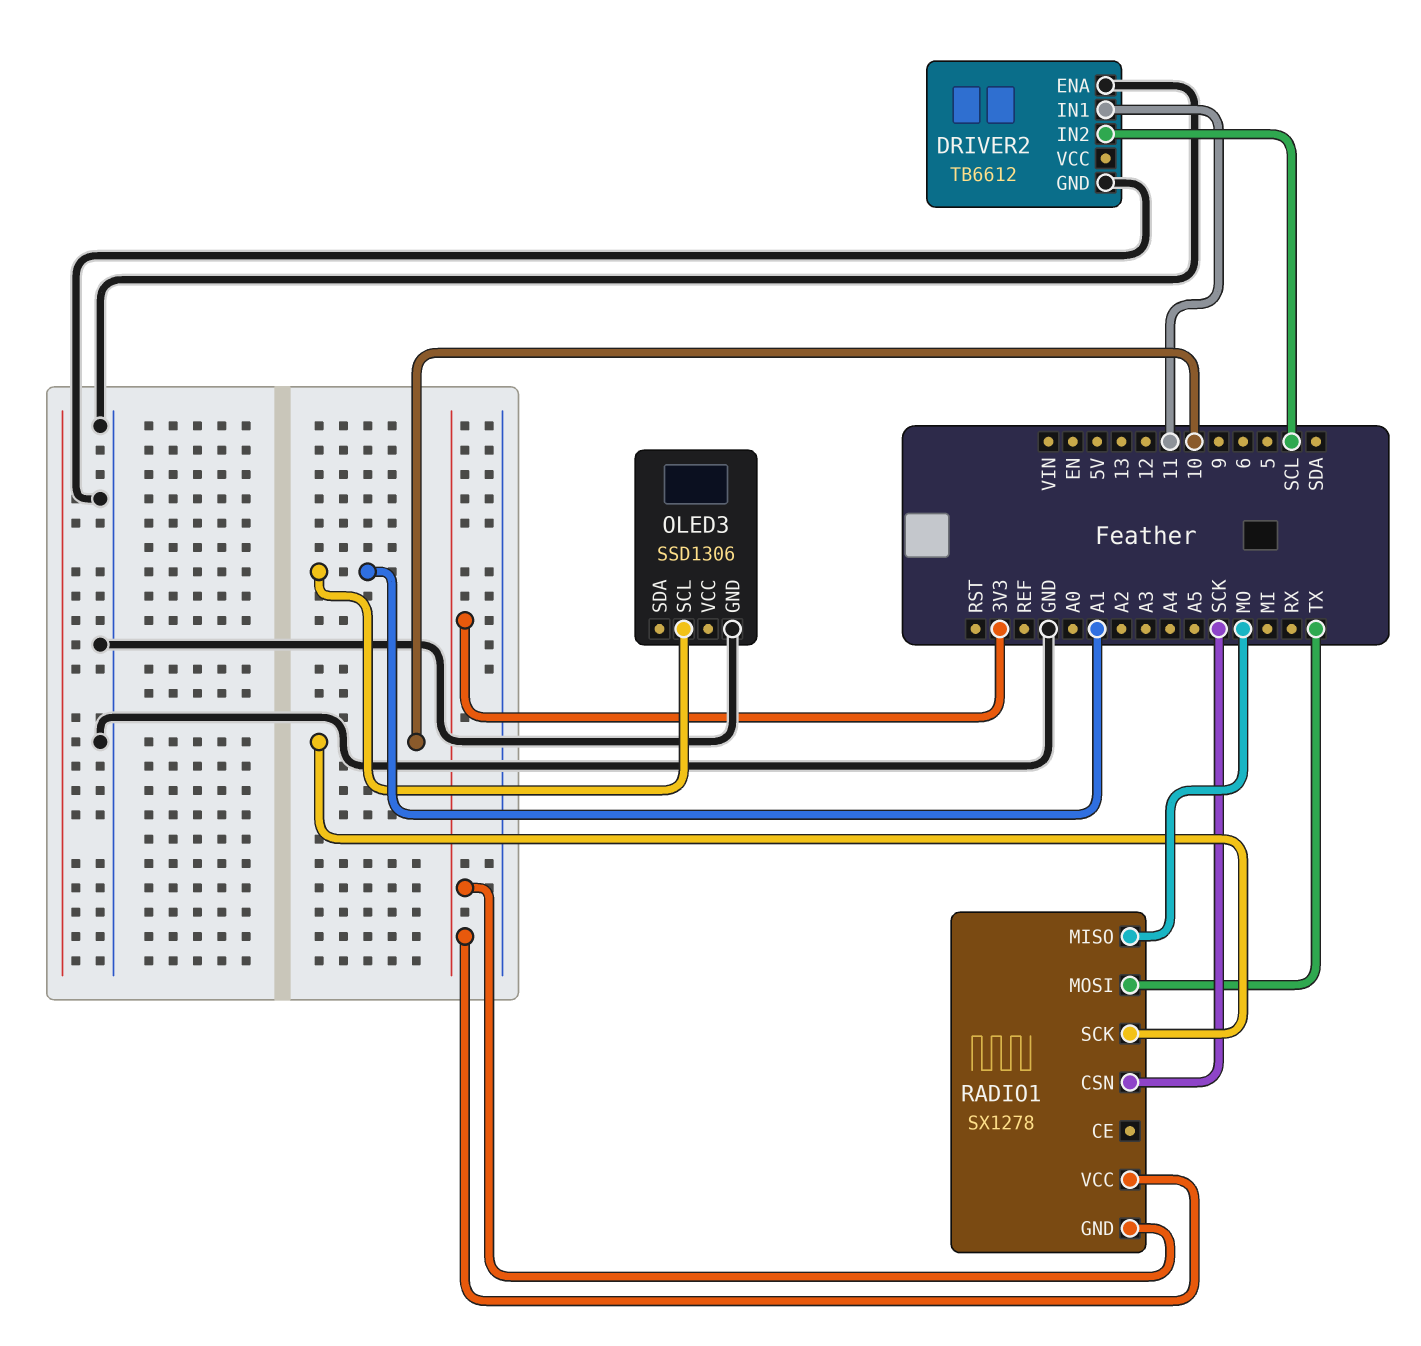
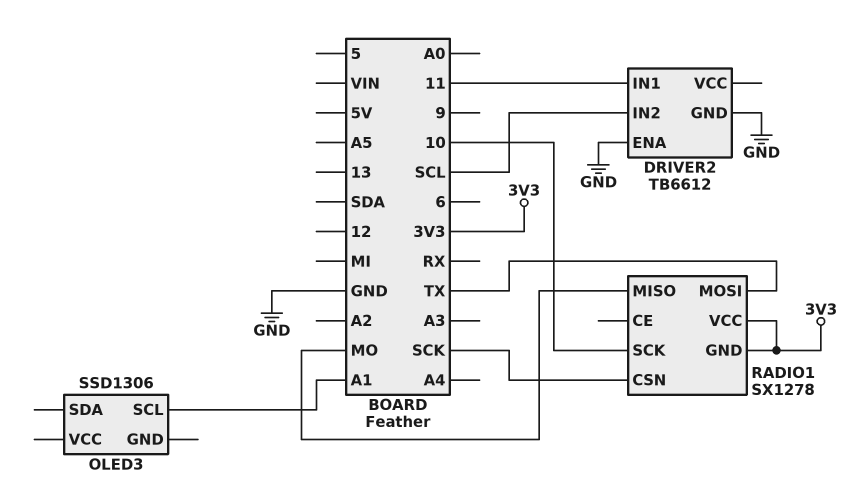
OLED3 pin GND: GND -> none

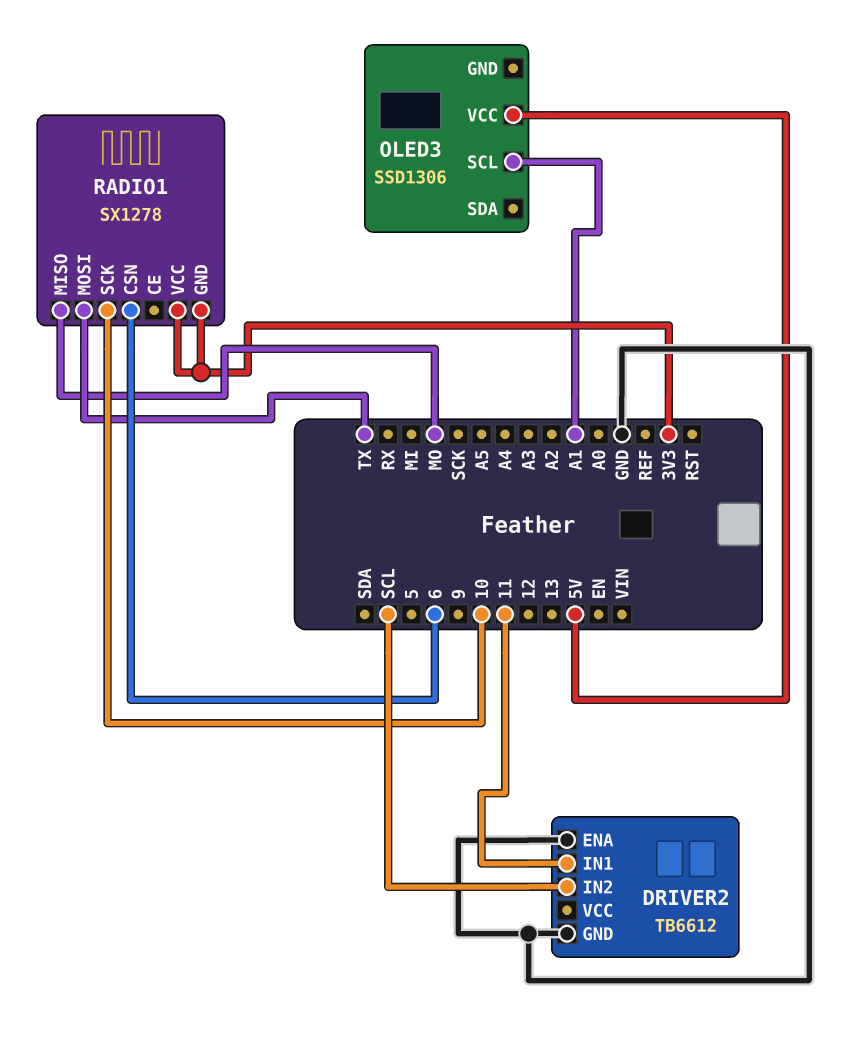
OLED3 pin VCC: none -> 5V
RADIO1 pin CSN: SCK -> 6

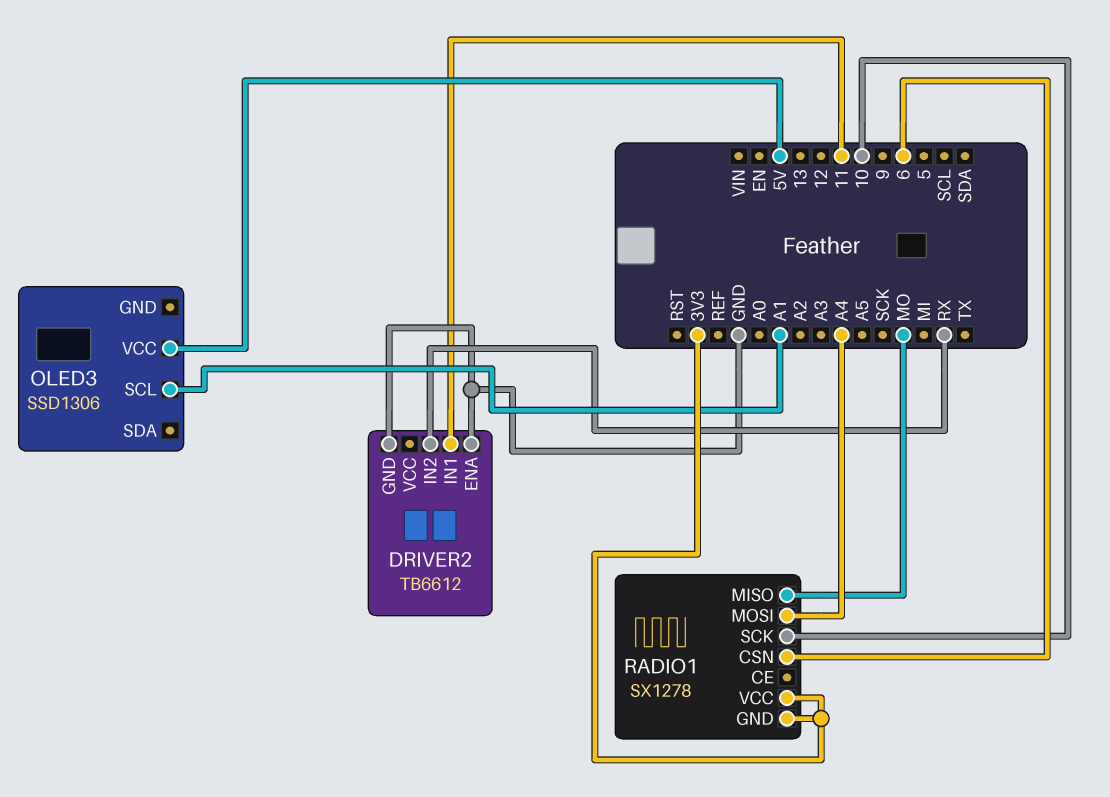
DRIVER2 pin IN2: SCL -> RX
RADIO1 pin MOSI: TX -> A4

